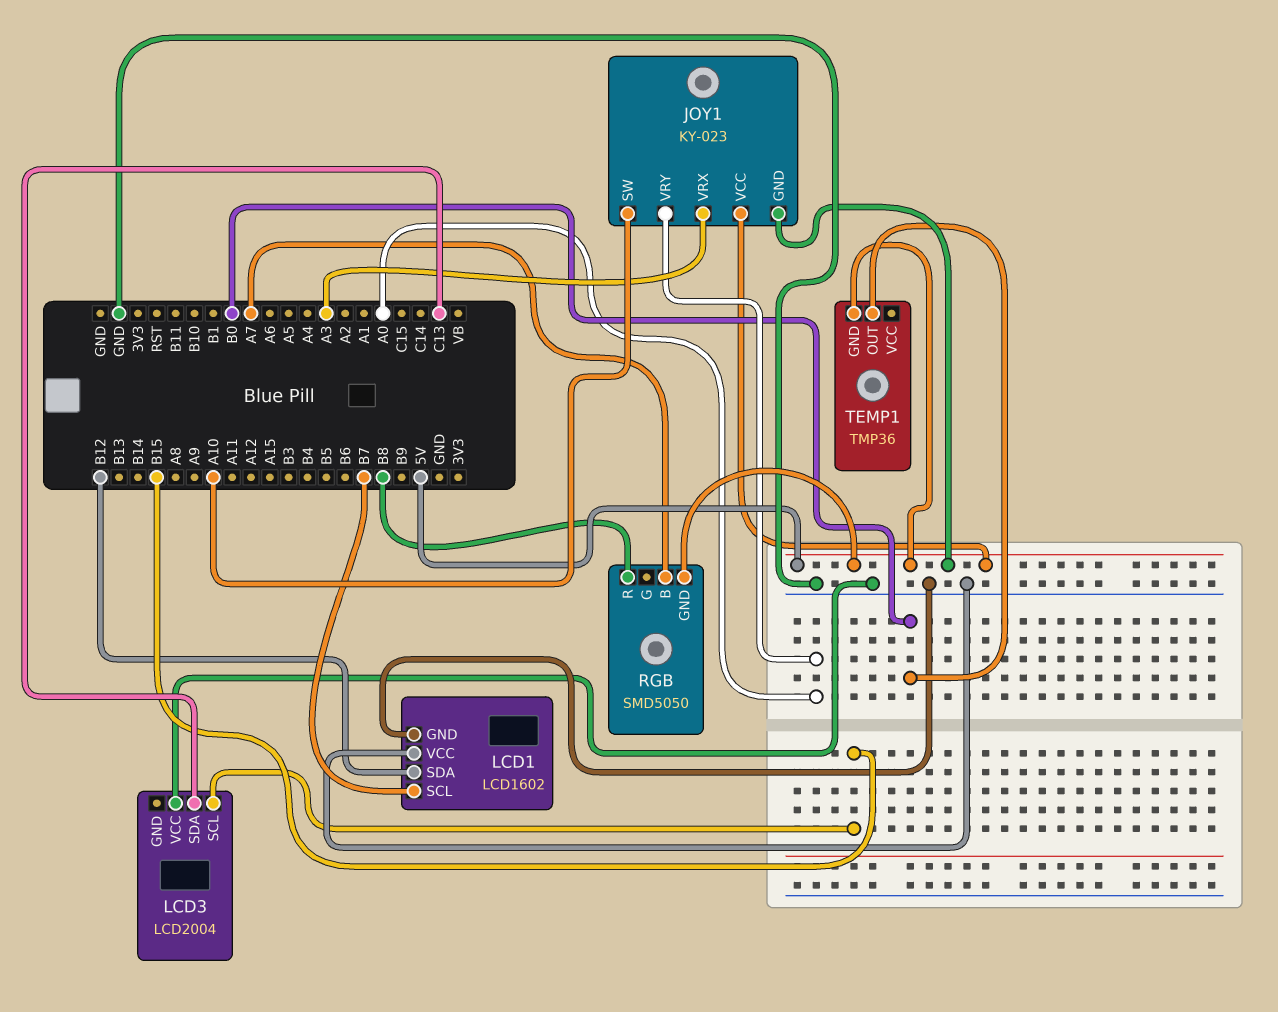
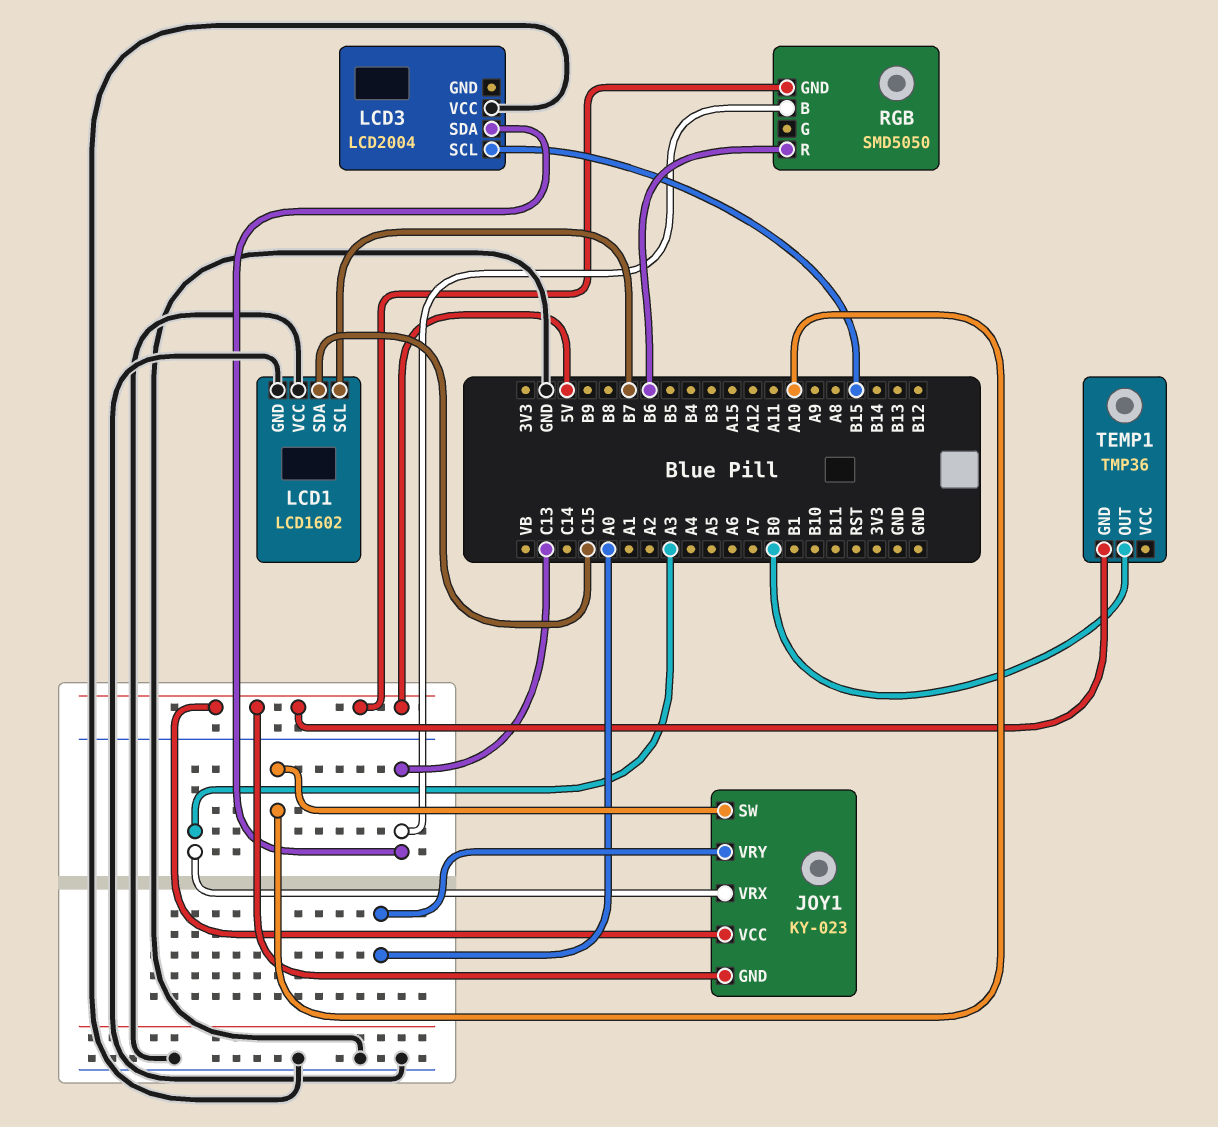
LCD1 pin SDA: B12 -> C15
RGB pin B: A7 -> C13
RGB pin R: B8 -> B6

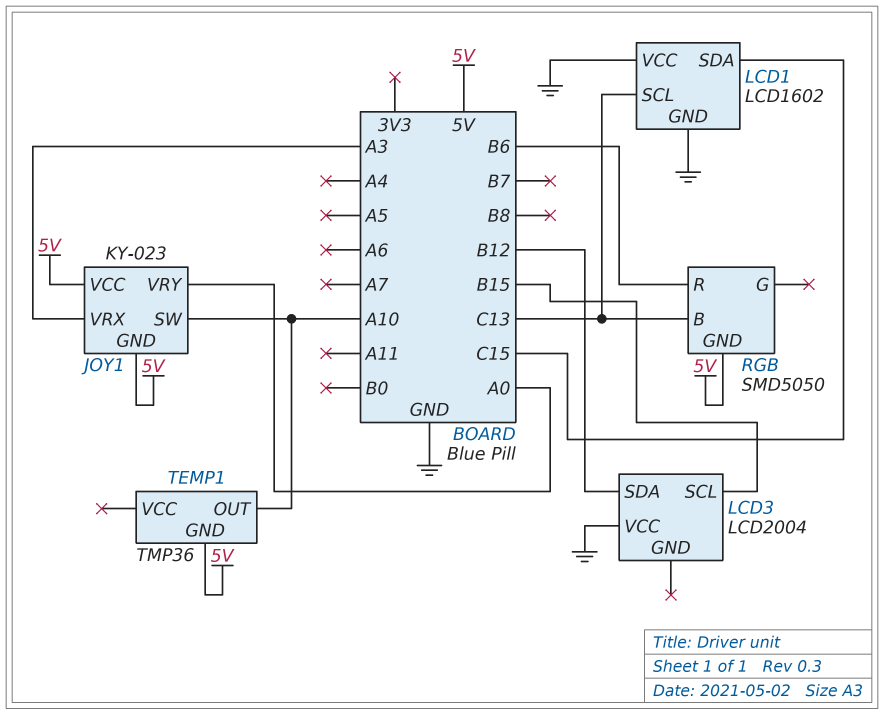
LCD1 pin SCL: B7 -> C13
LCD3 pin SDA: C13 -> B12
TEMP1 pin OUT: B0 -> A10

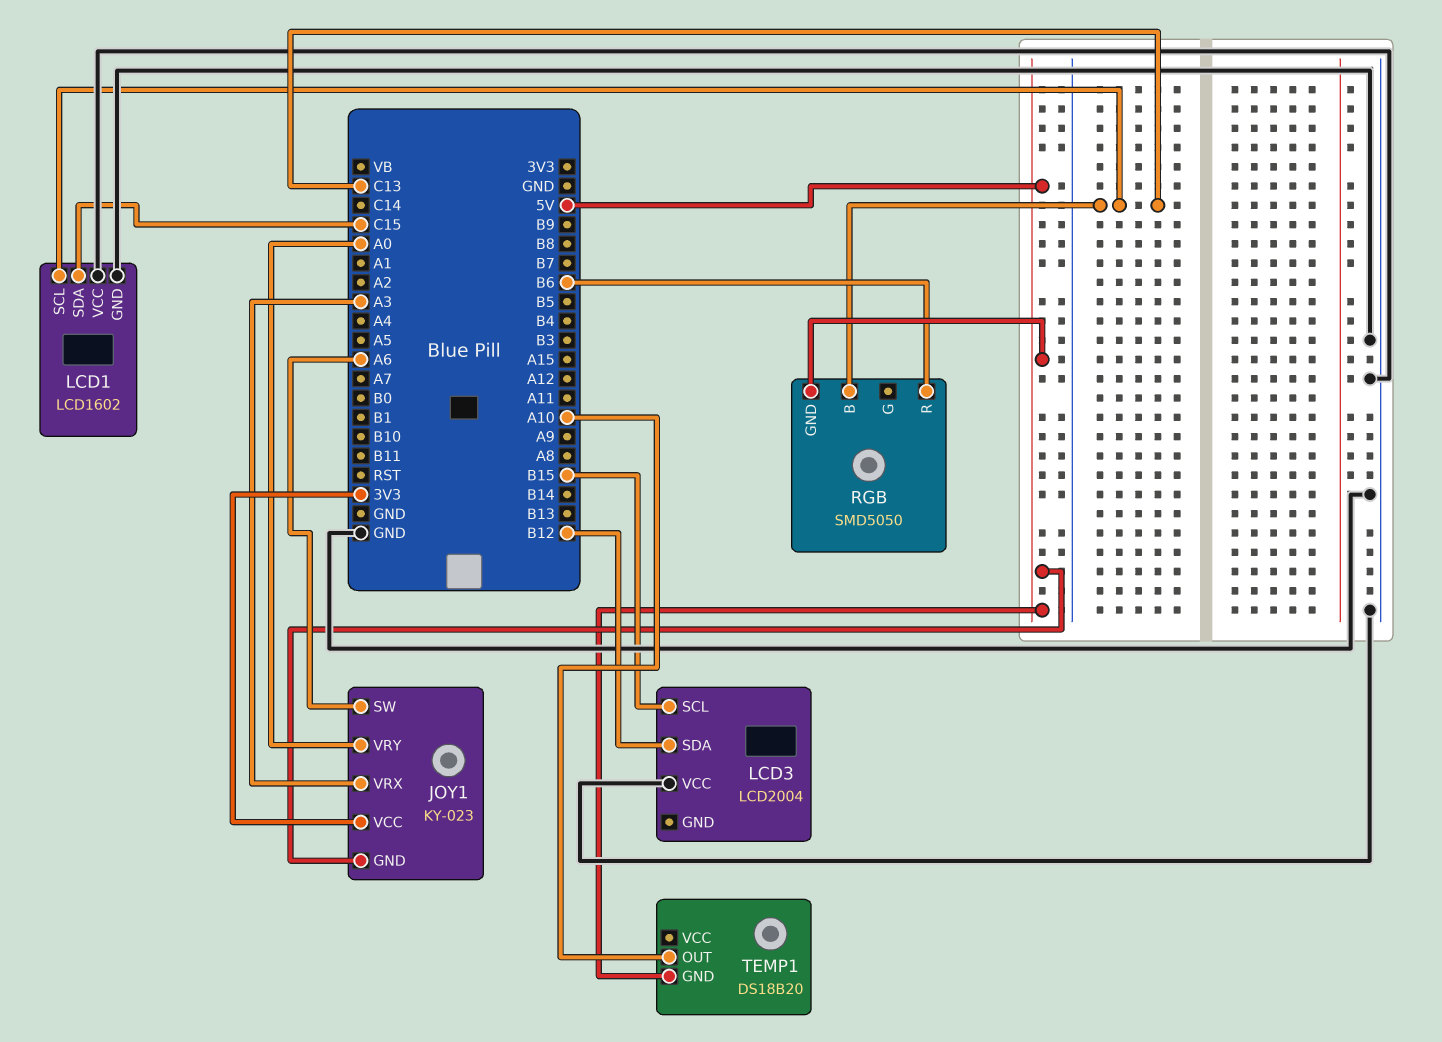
JOY1 pin SW: A10 -> A6
JOY1 pin VCC: 5V -> 3V3
TEMP1: TMP36 -> DS18B20

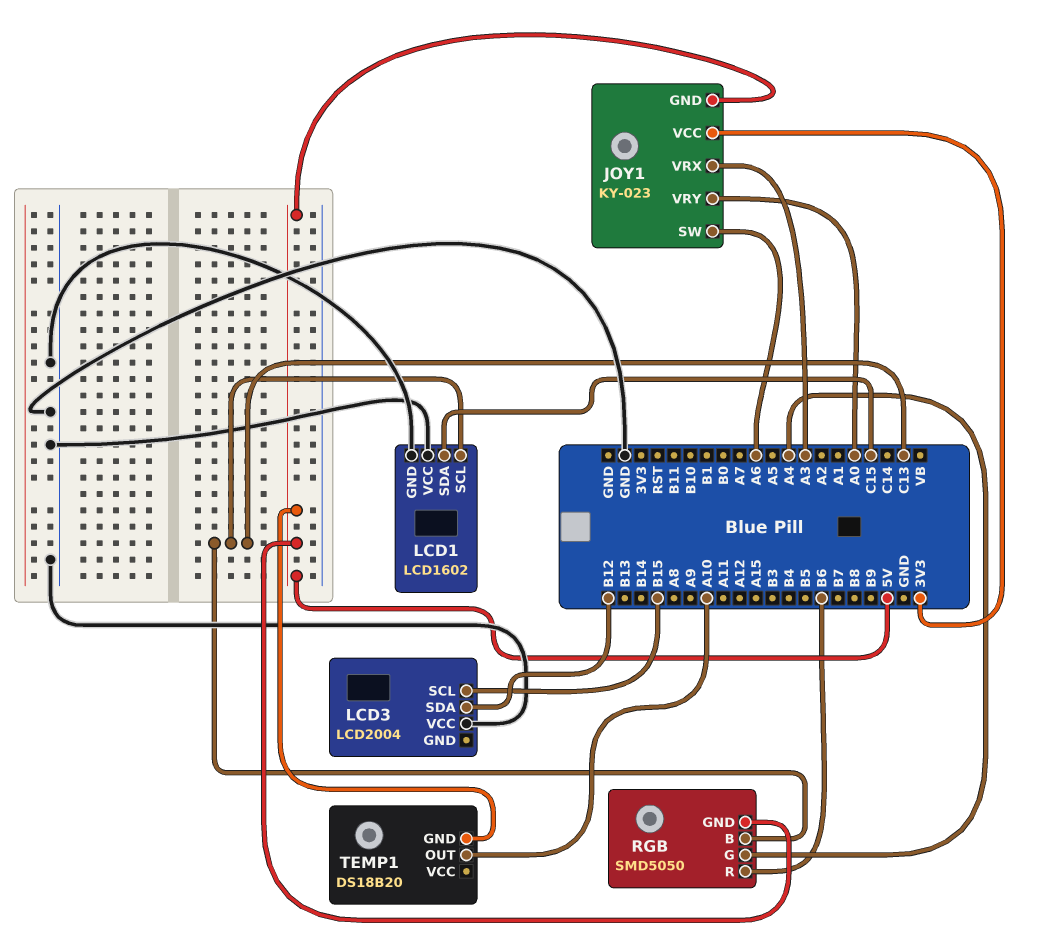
RGB pin G: none -> A4

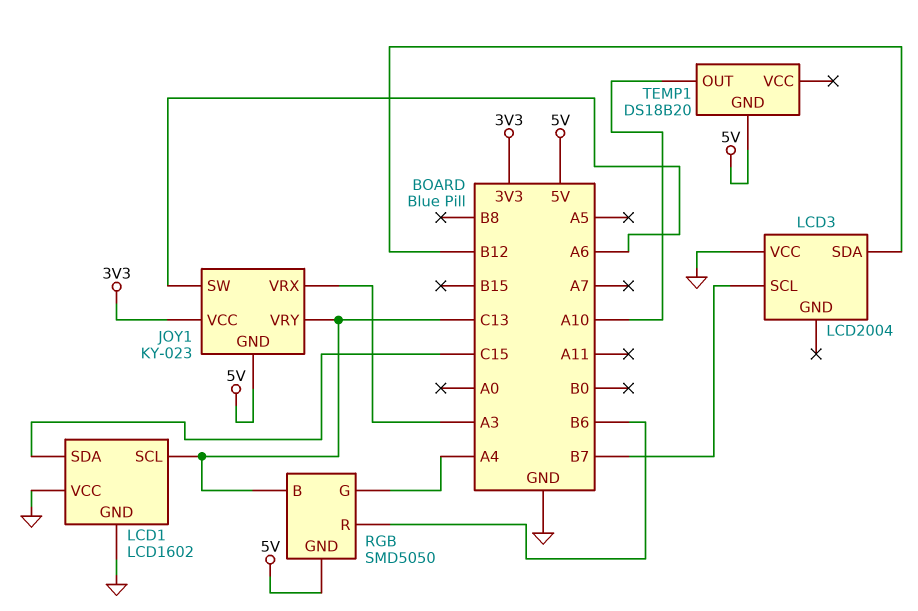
JOY1 pin VRY: A0 -> C13
LCD3 pin SCL: B15 -> B7

